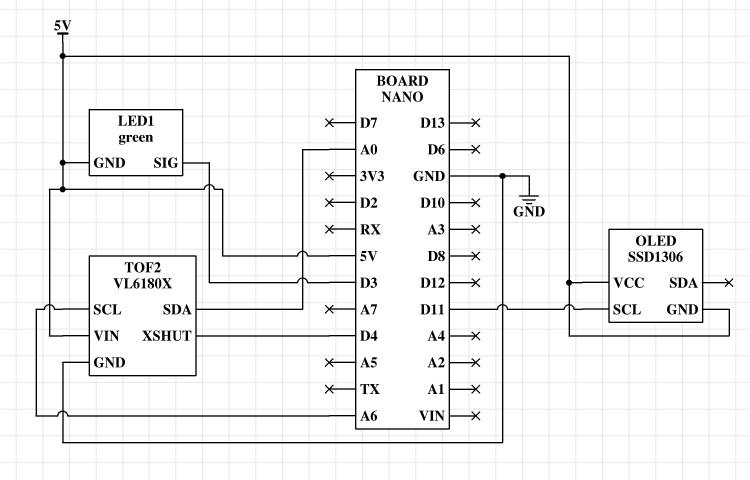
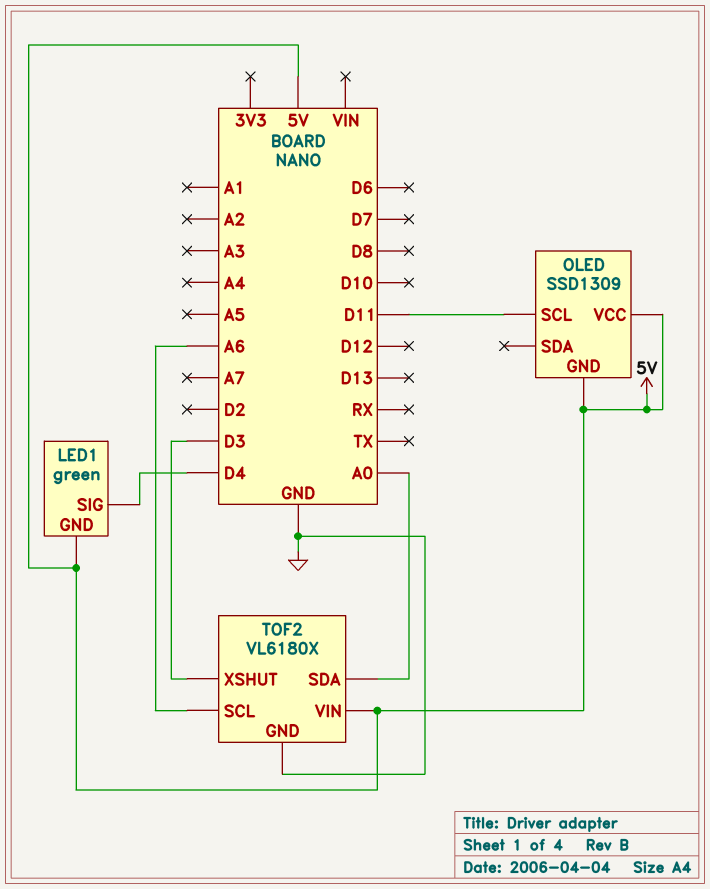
LED1 pin SIG: D3 -> D4
OLED: SSD1306 -> SSD1309
TOF2 pin XSHUT: D4 -> D3

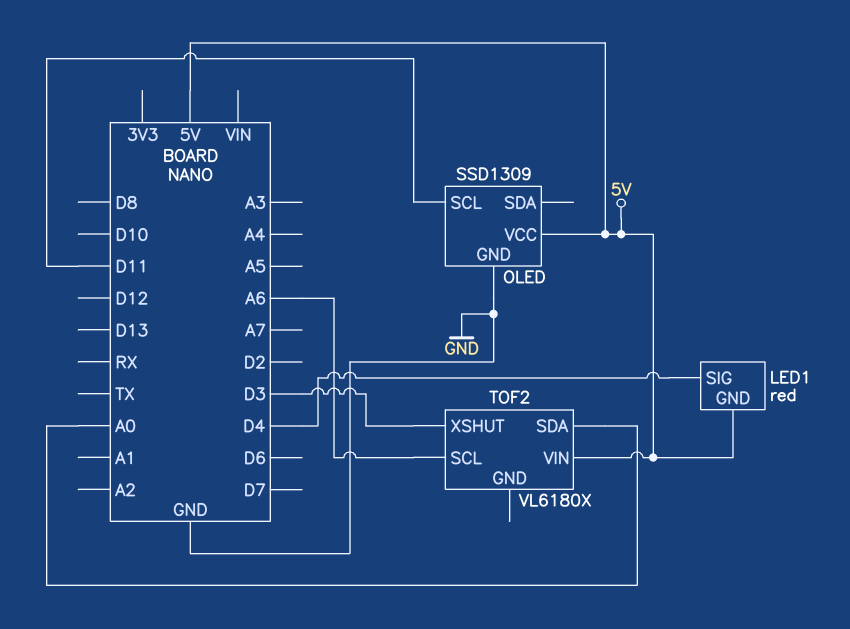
LED1: green -> red
OLED pin GND: 5V -> GND
TOF2 pin GND: GND -> none

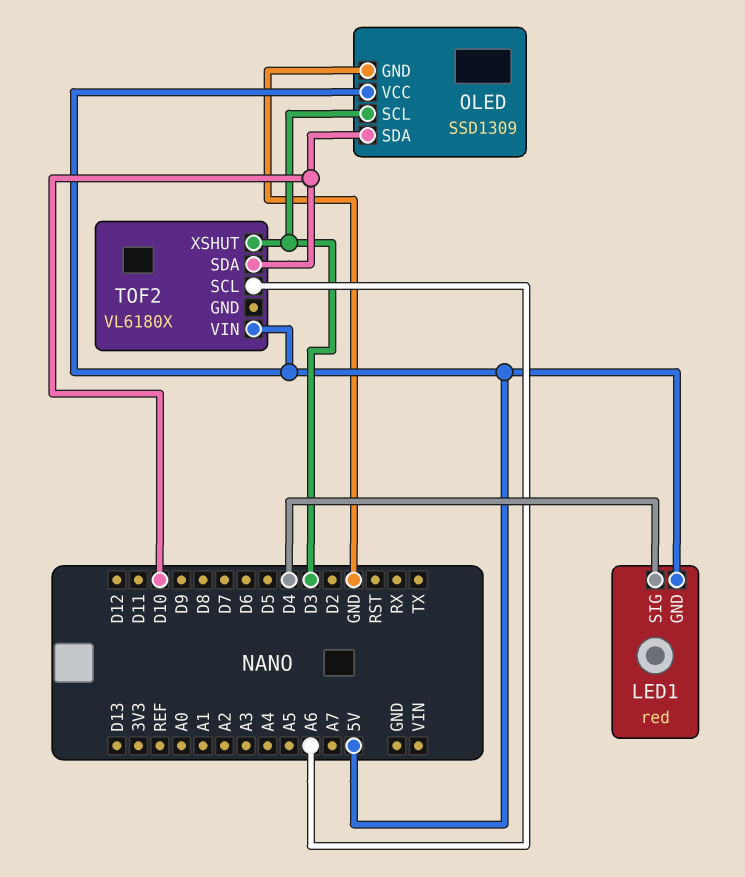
OLED pin SCL: D11 -> D3
OLED pin SDA: none -> D10
TOF2 pin SDA: A0 -> D10

